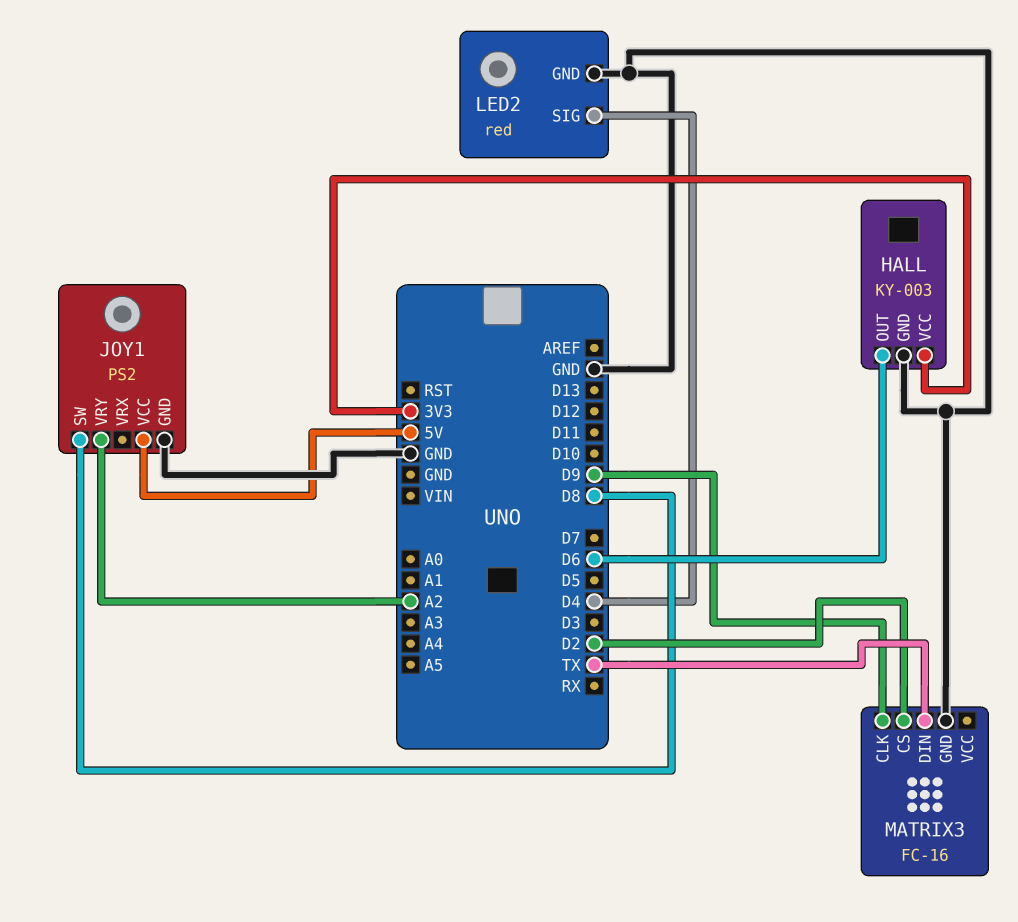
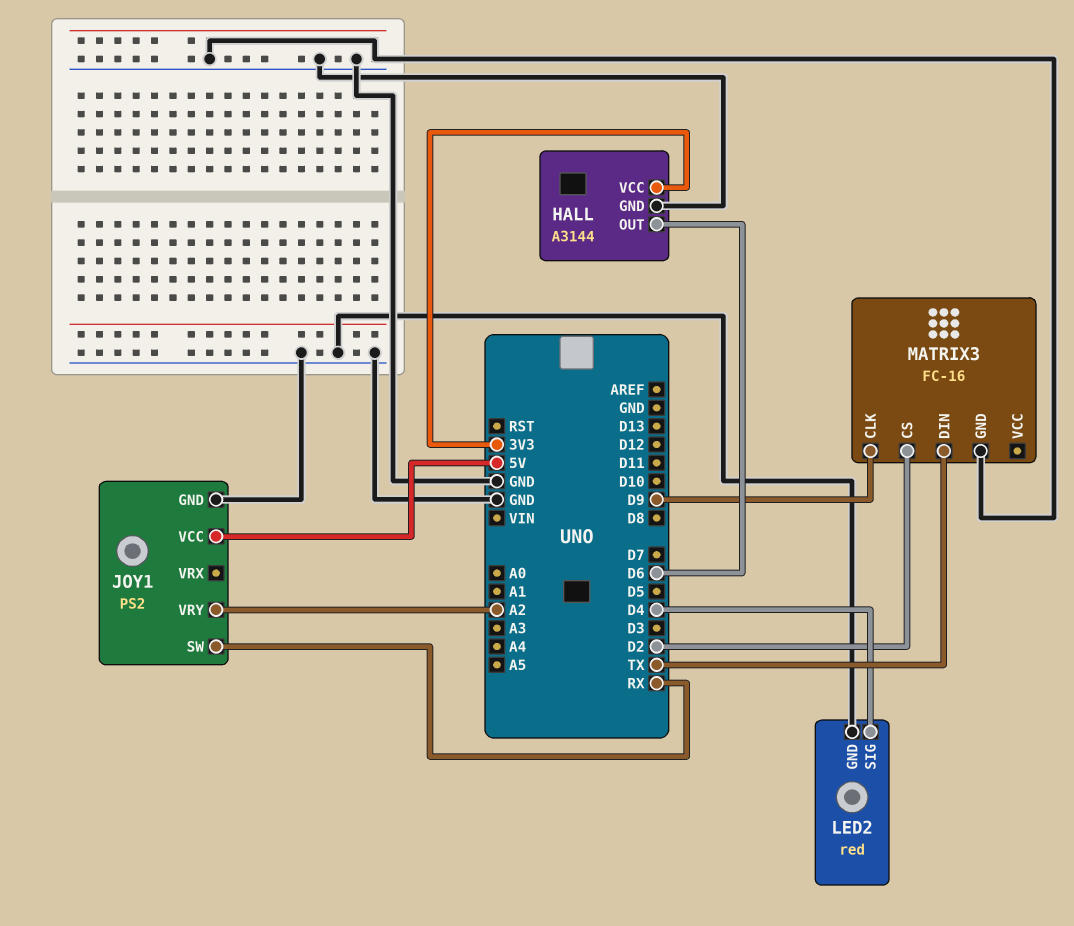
HALL: KY-003 -> A3144
JOY1 pin SW: D8 -> RX

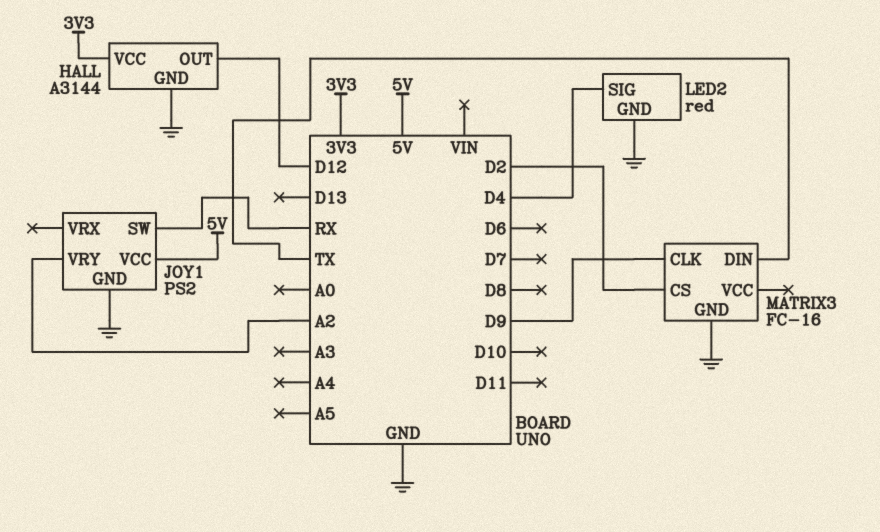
HALL pin OUT: D6 -> D12

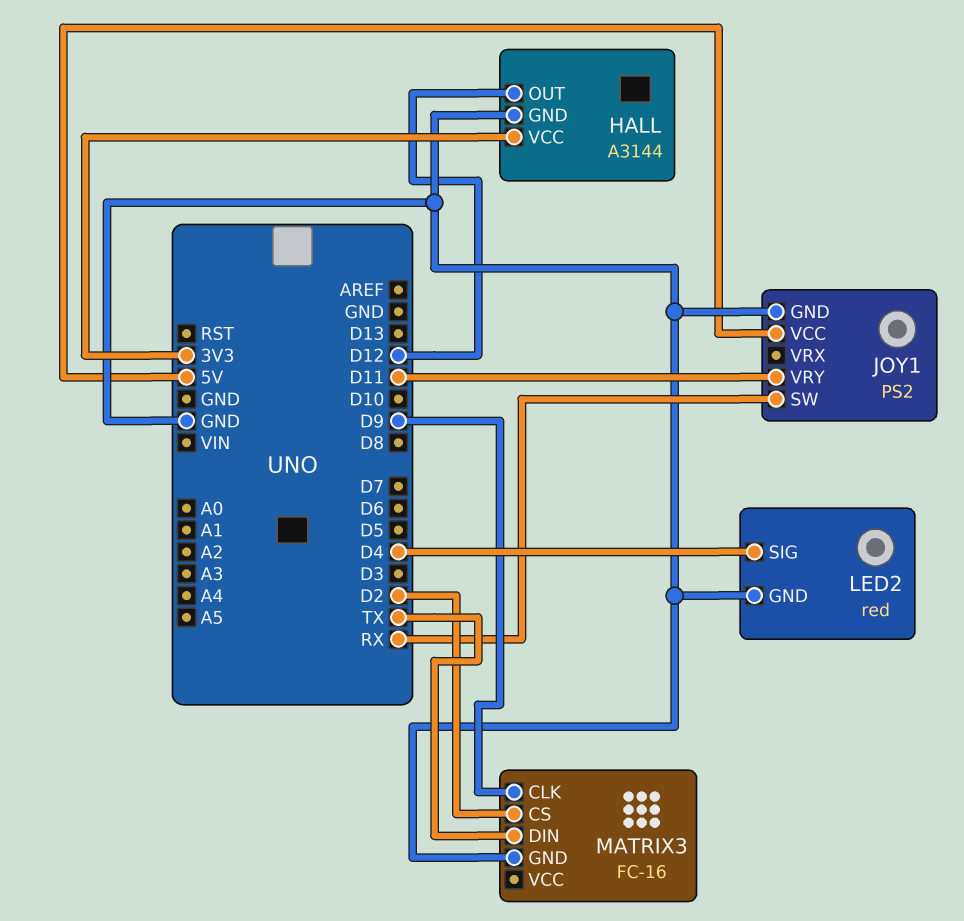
JOY1 pin VRY: A2 -> D11

